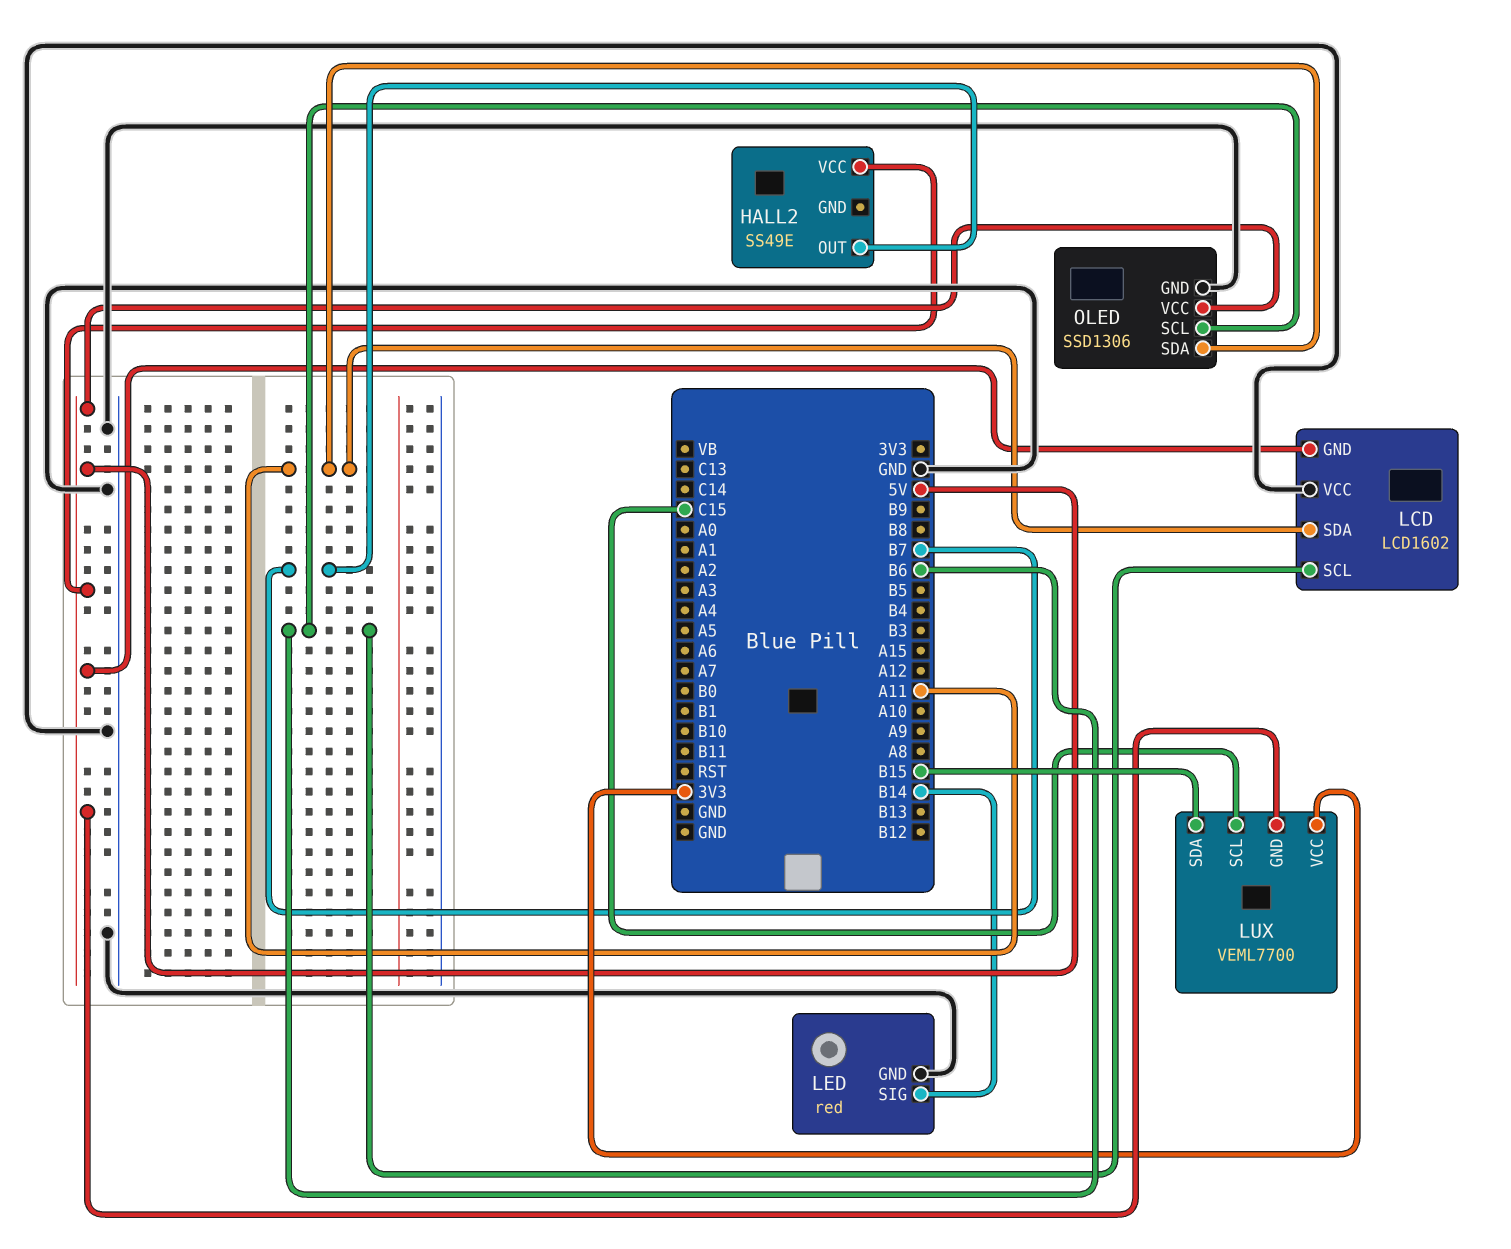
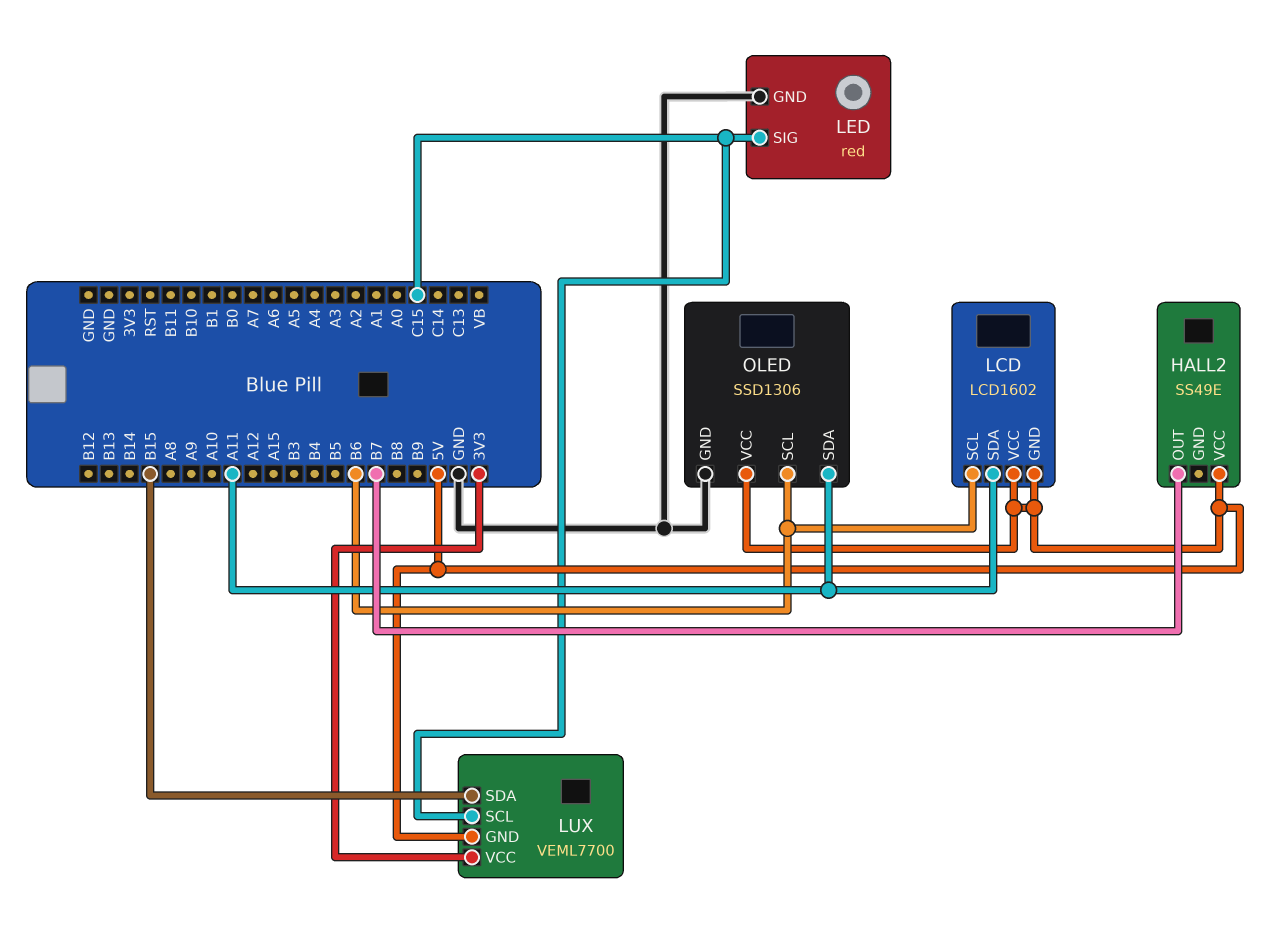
LCD pin VCC: GND -> 5V
LED pin SIG: B14 -> C15

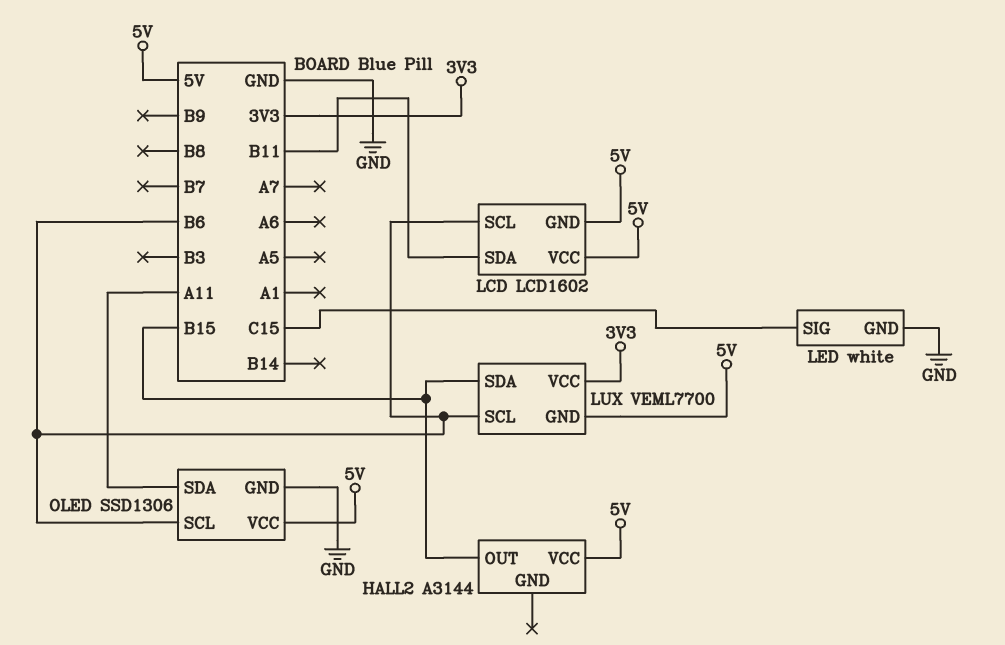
HALL2: SS49E -> A3144
HALL2 pin OUT: B7 -> B15
LCD pin SDA: A11 -> B11
LED: red -> white
LUX pin SCL: C15 -> B6

